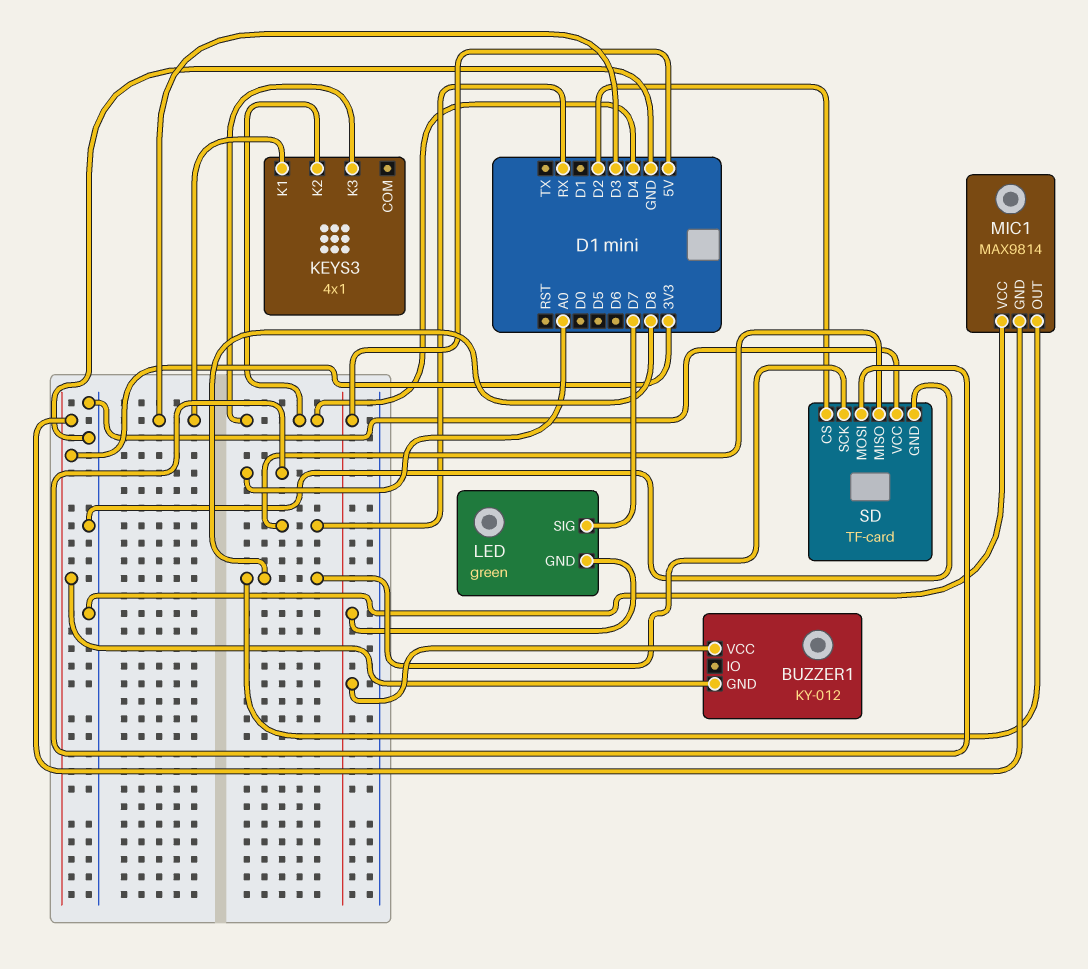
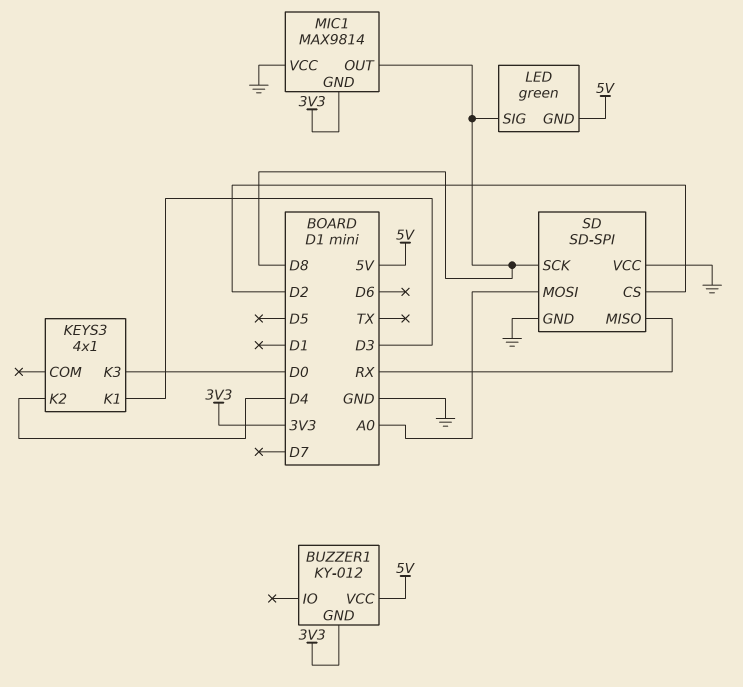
KEYS3 pin K3: D4 -> D0
LED pin SIG: D7 -> D8
SD: TF-card -> SD-SPI

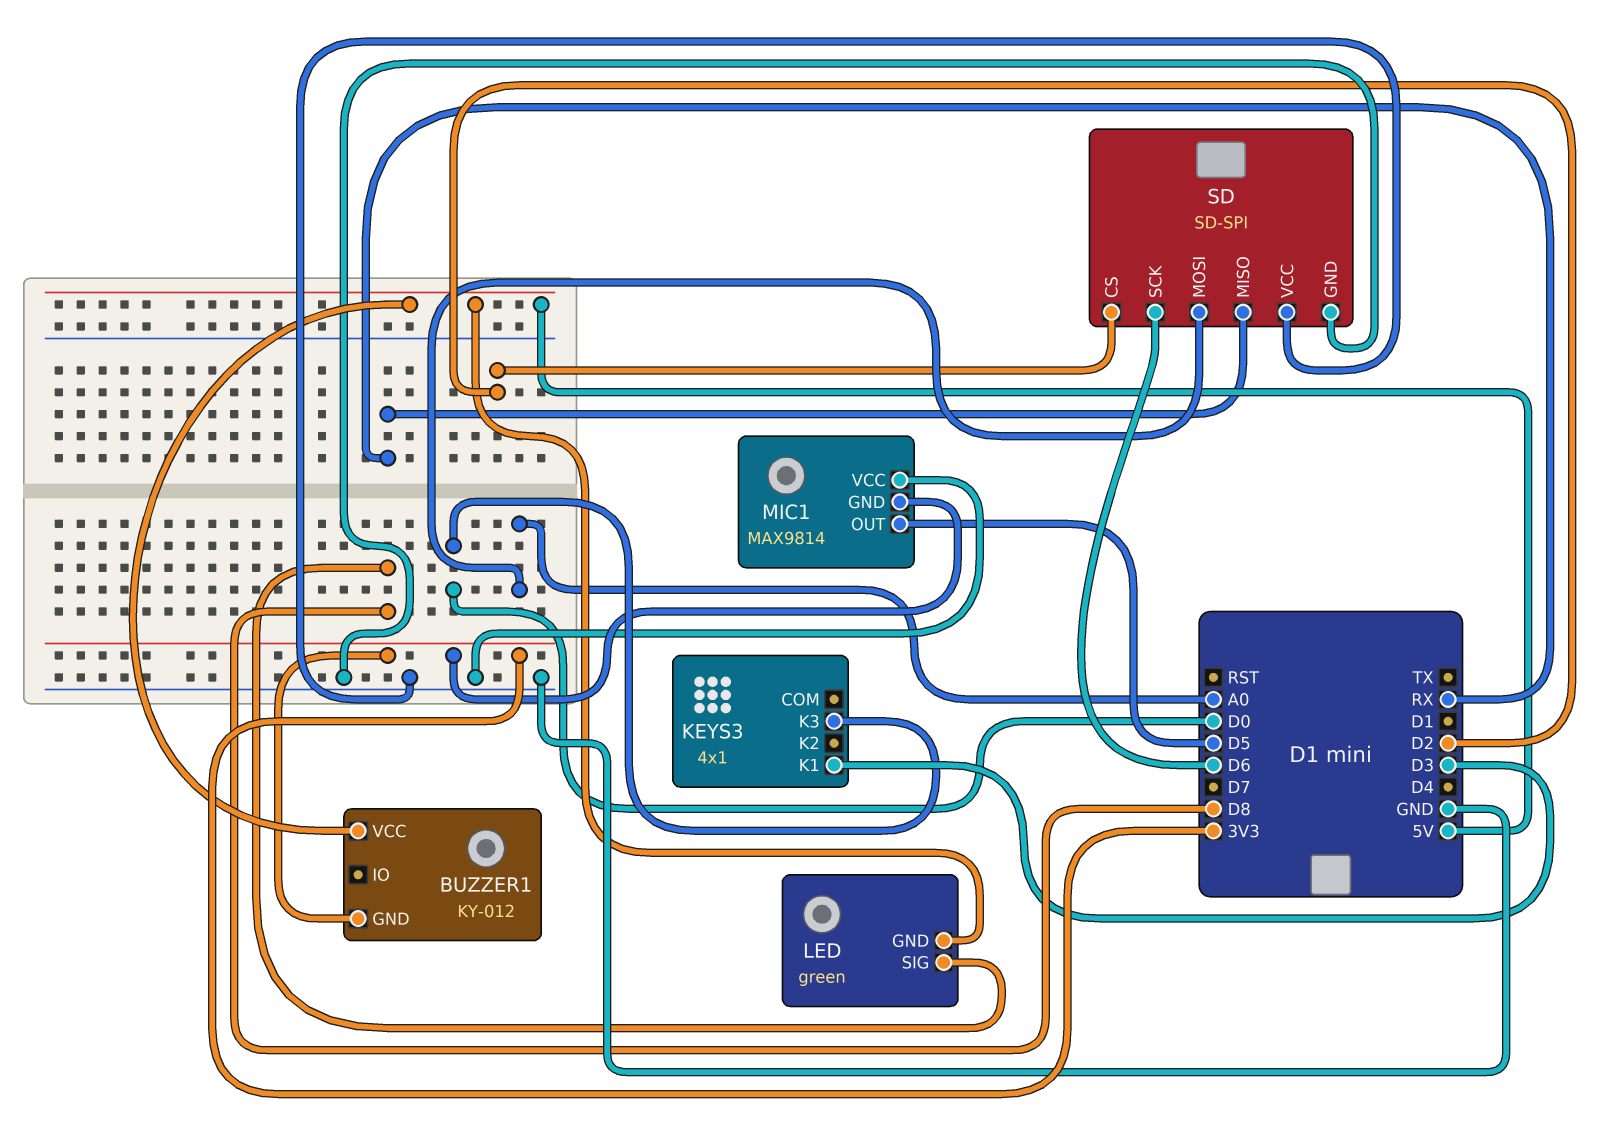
KEYS3 pin K2: D4 -> none
MIC1 pin OUT: D8 -> D5
SD pin SCK: D8 -> D6

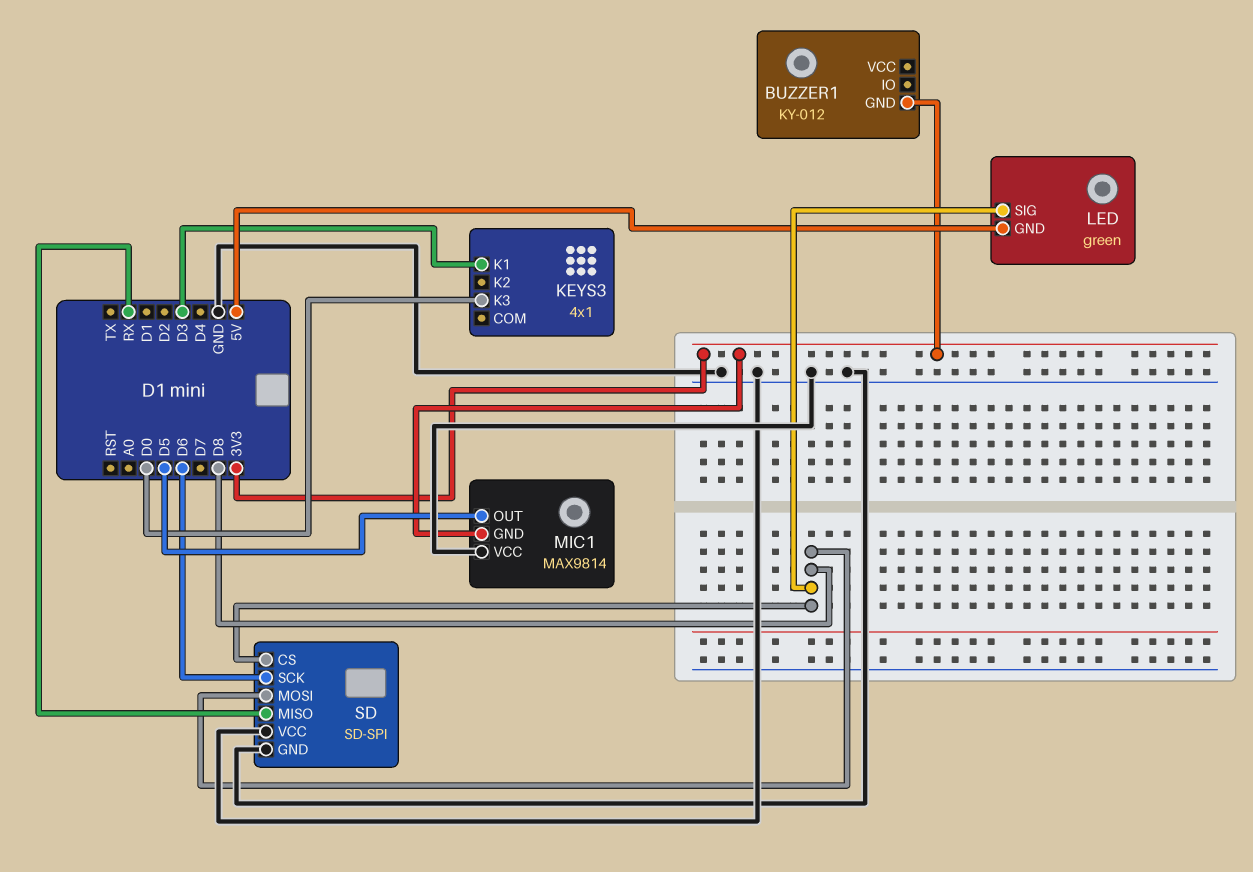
BUZZER1 pin VCC: 5V -> none
SD pin CS: D2 -> D8
SD pin MOSI: A0 -> D8

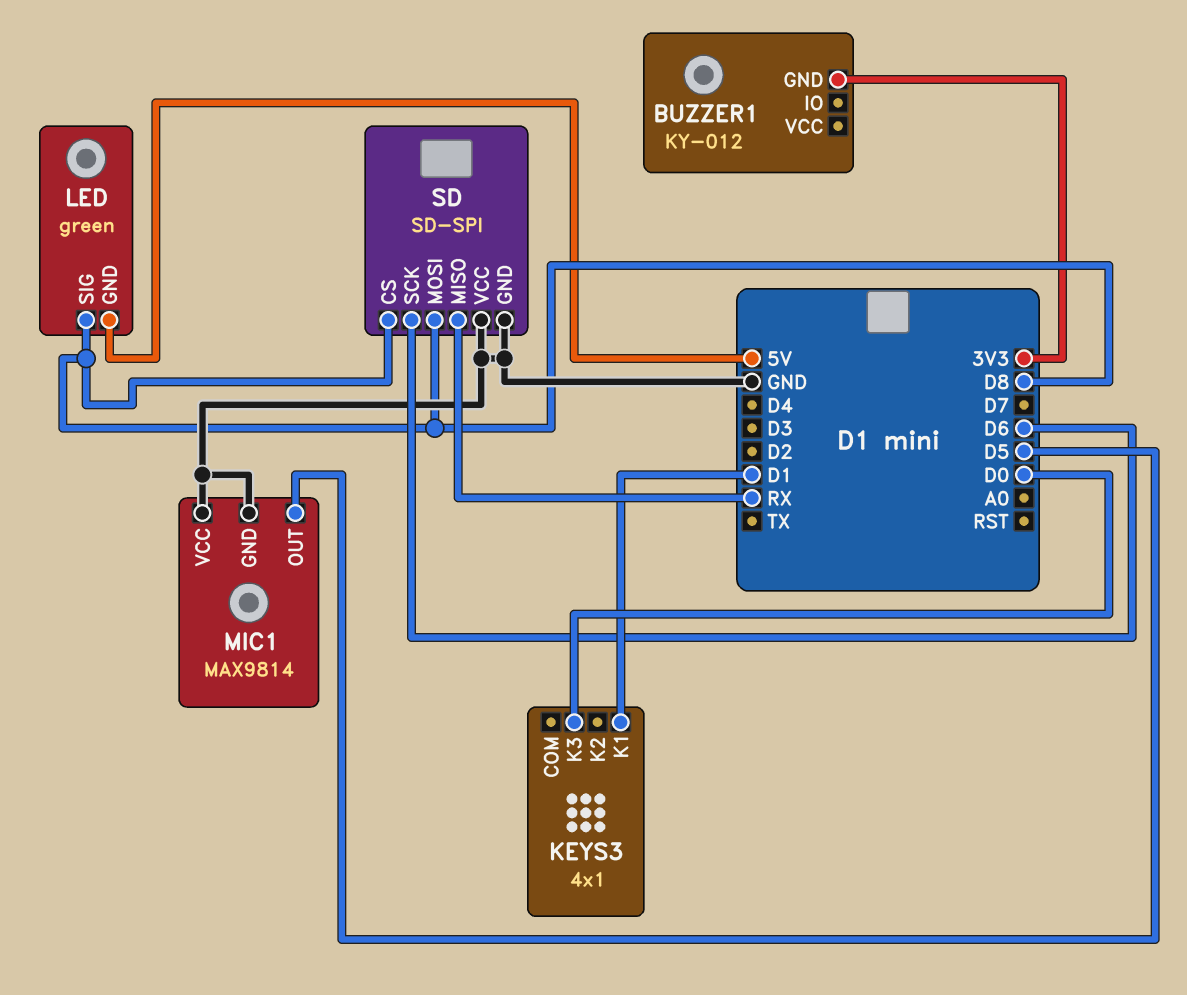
KEYS3 pin K1: D3 -> D1
MIC1 pin GND: 3V3 -> GND

